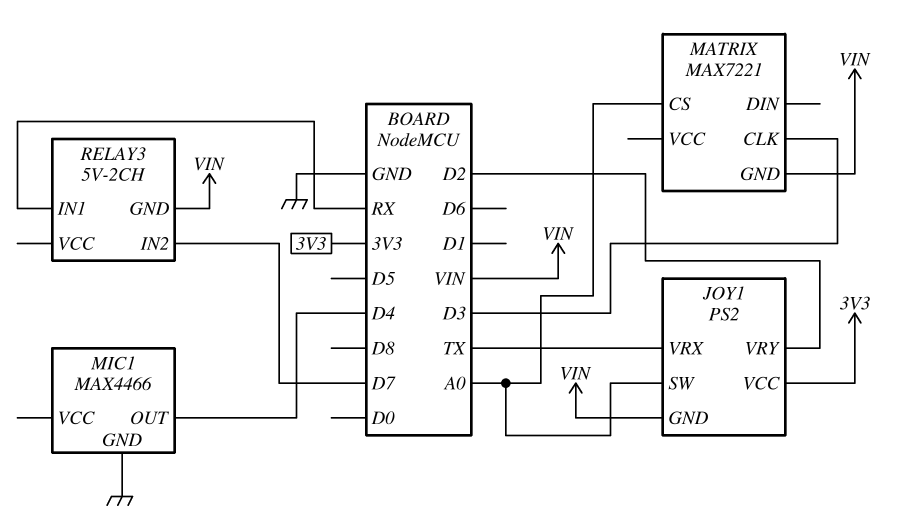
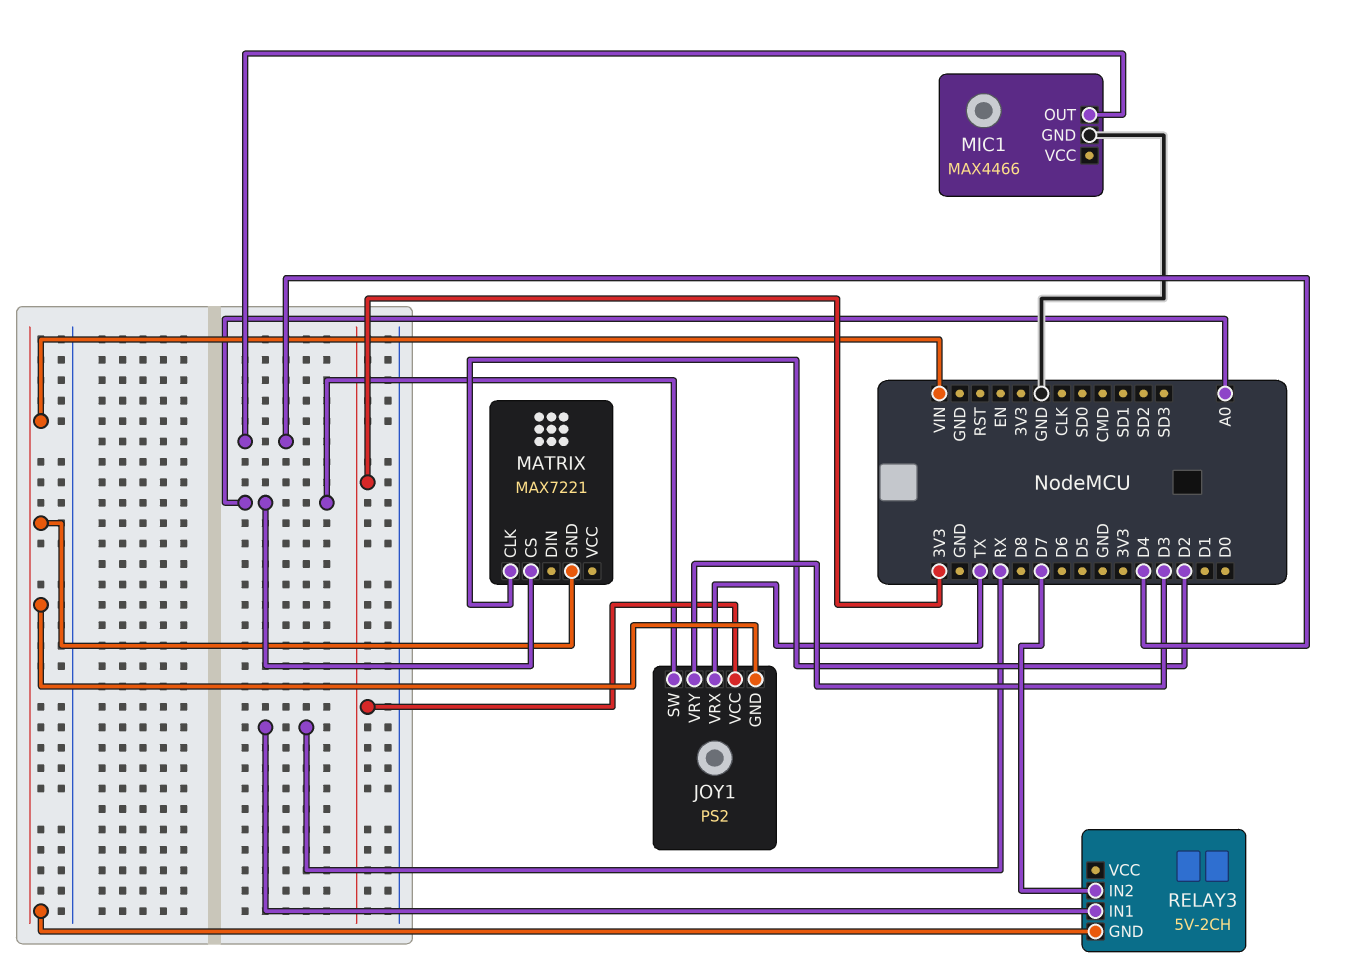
JOY1 pin VRY: D2 -> D3
MATRIX pin CLK: D3 -> D2

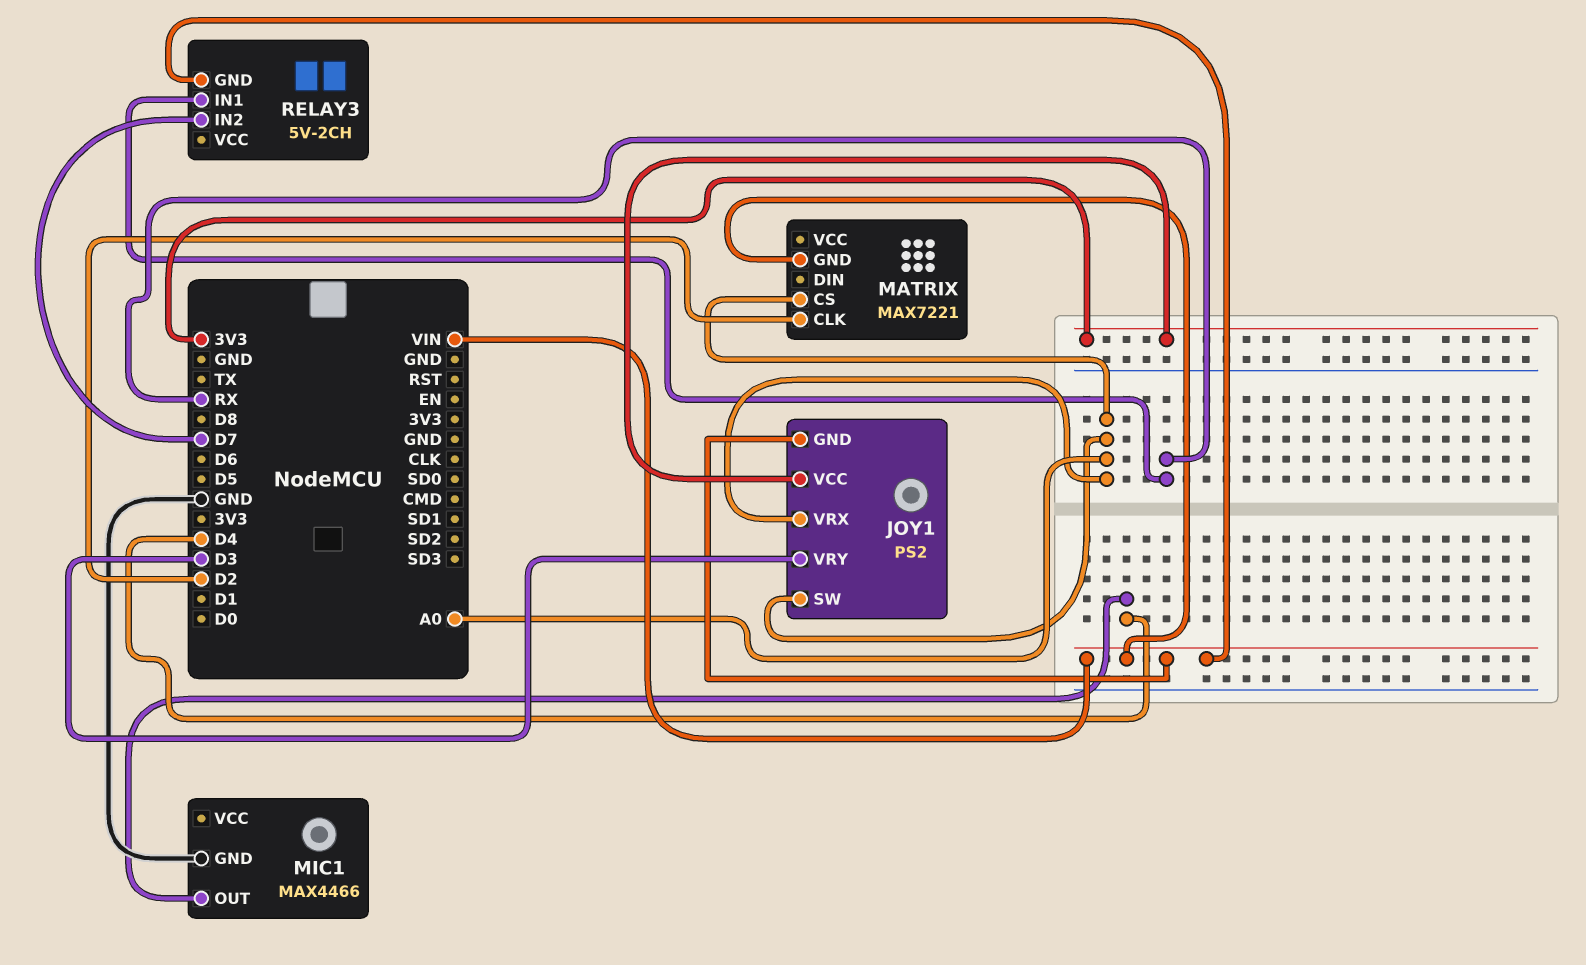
JOY1 pin VRX: TX -> A0

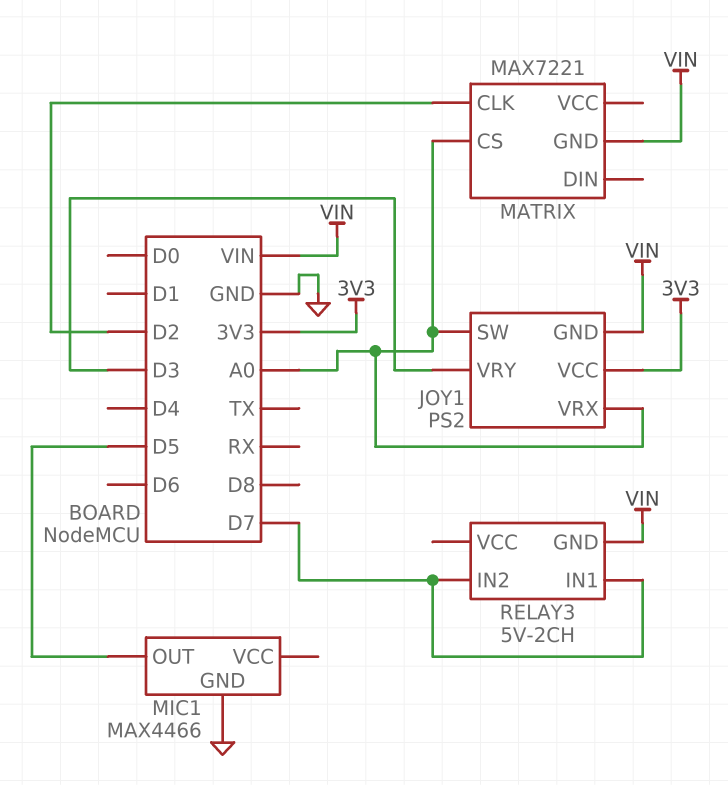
MIC1 pin OUT: D4 -> D5
RELAY3 pin IN1: RX -> D7

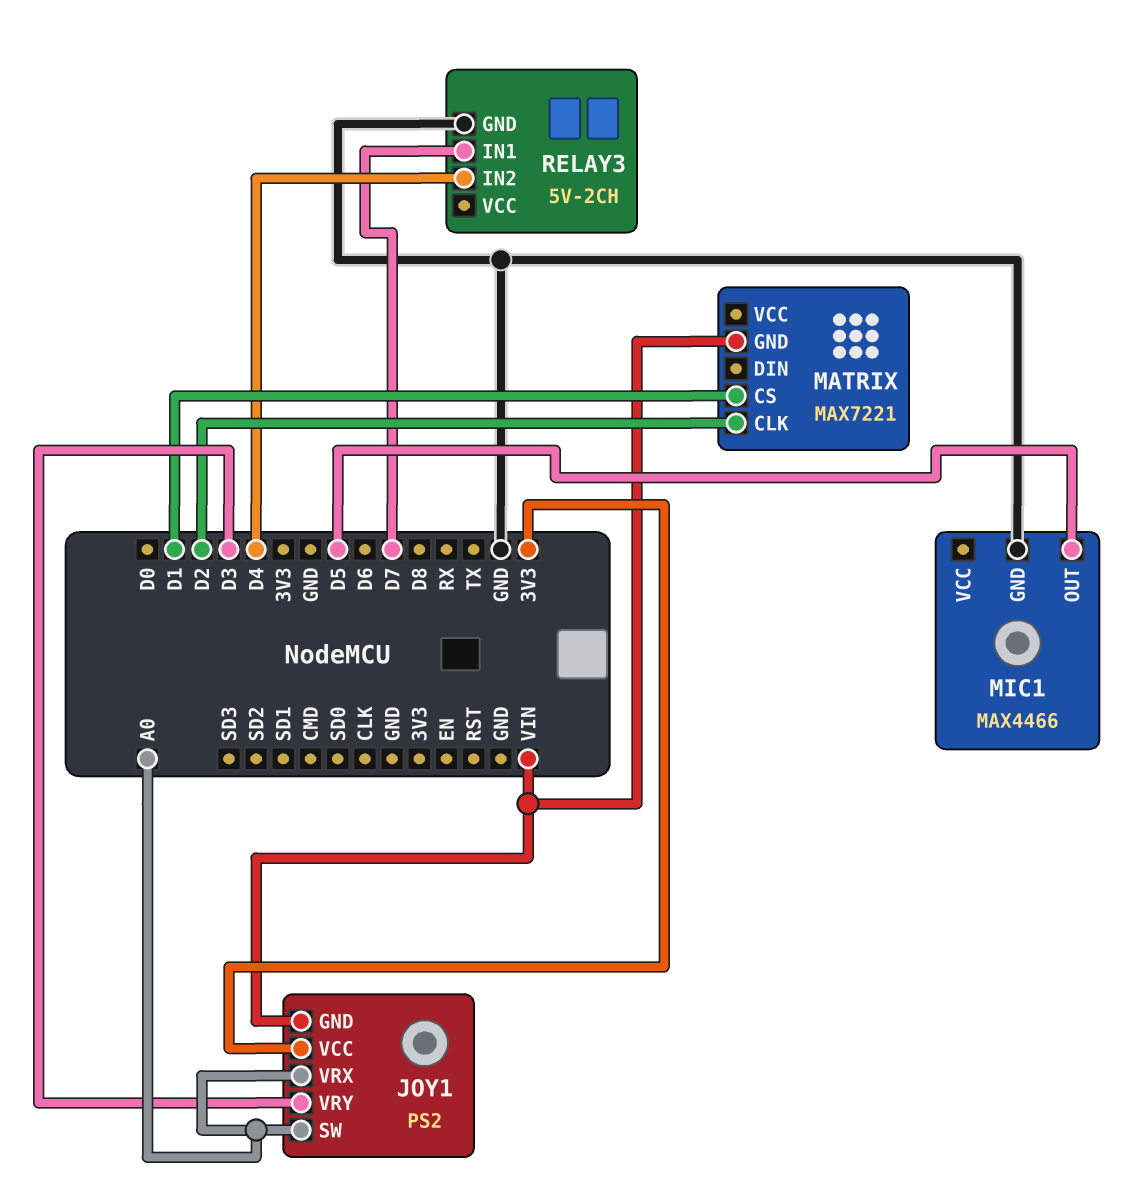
MATRIX pin CS: A0 -> D1
RELAY3 pin GND: VIN -> GND
RELAY3 pin IN2: D7 -> D4

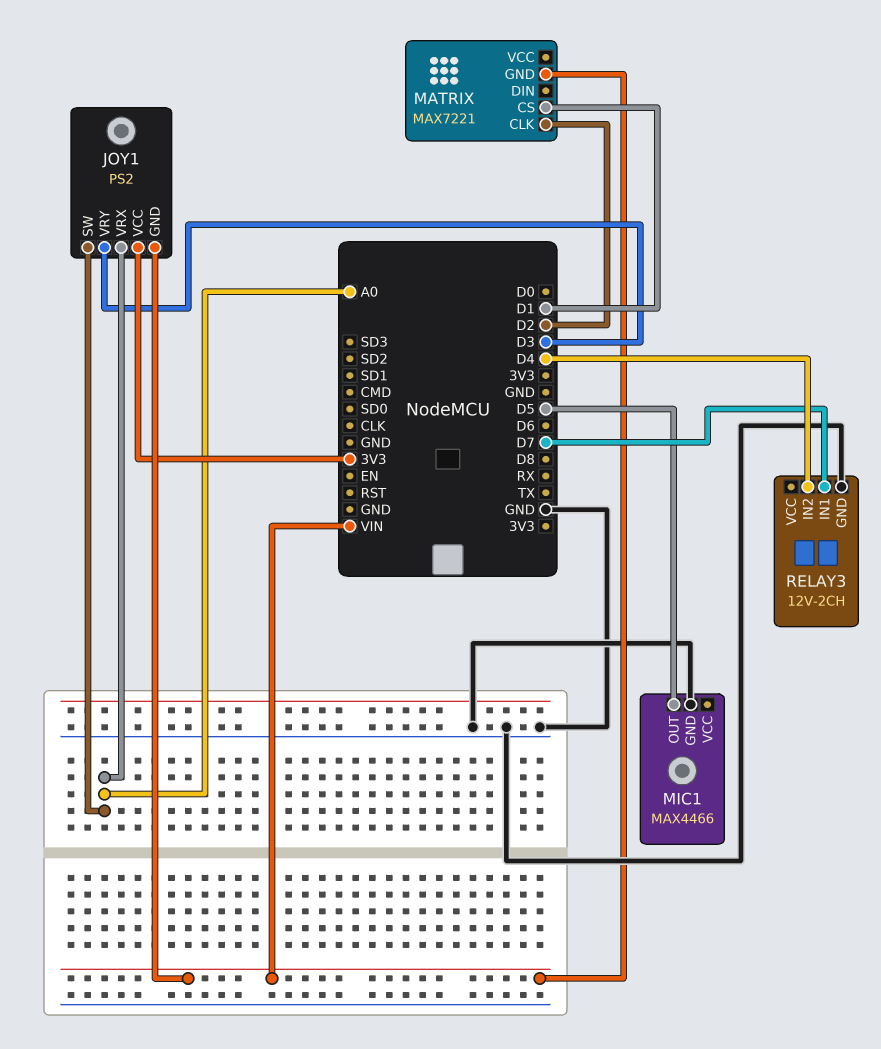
RELAY3: 5V-2CH -> 12V-2CH

